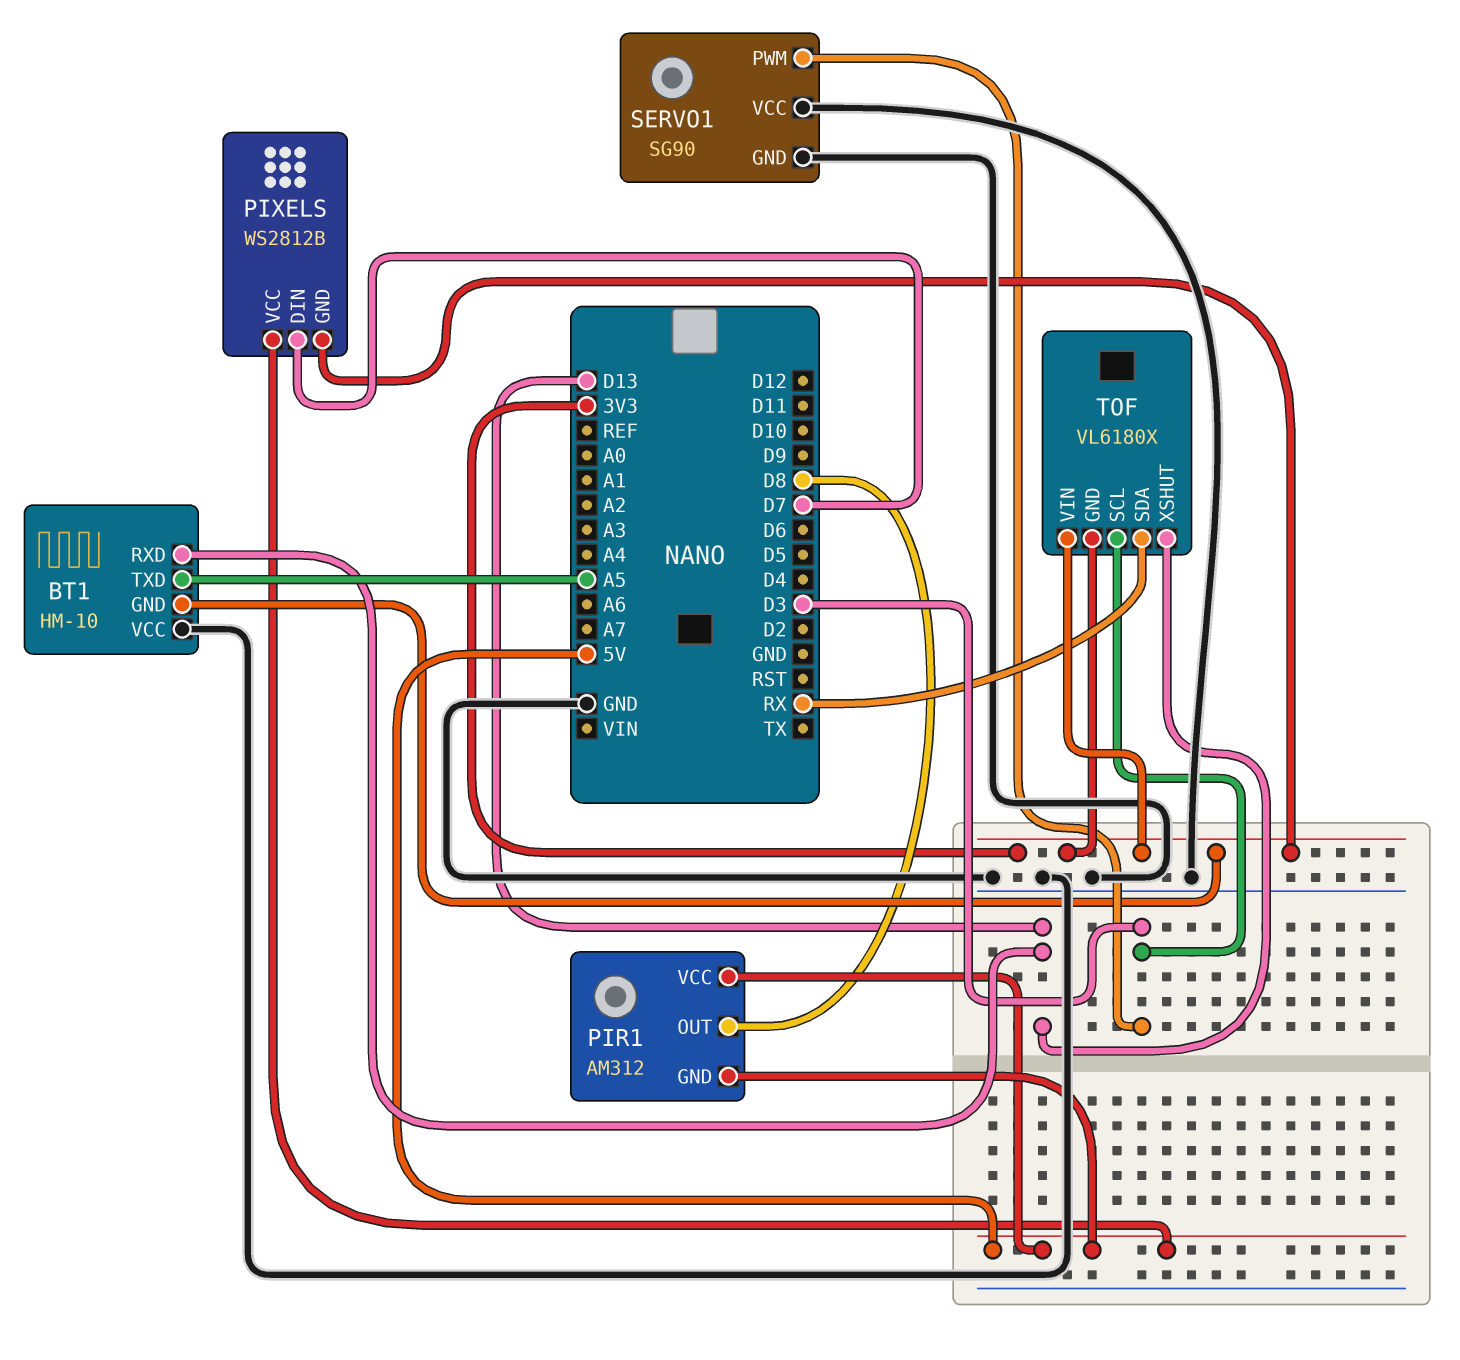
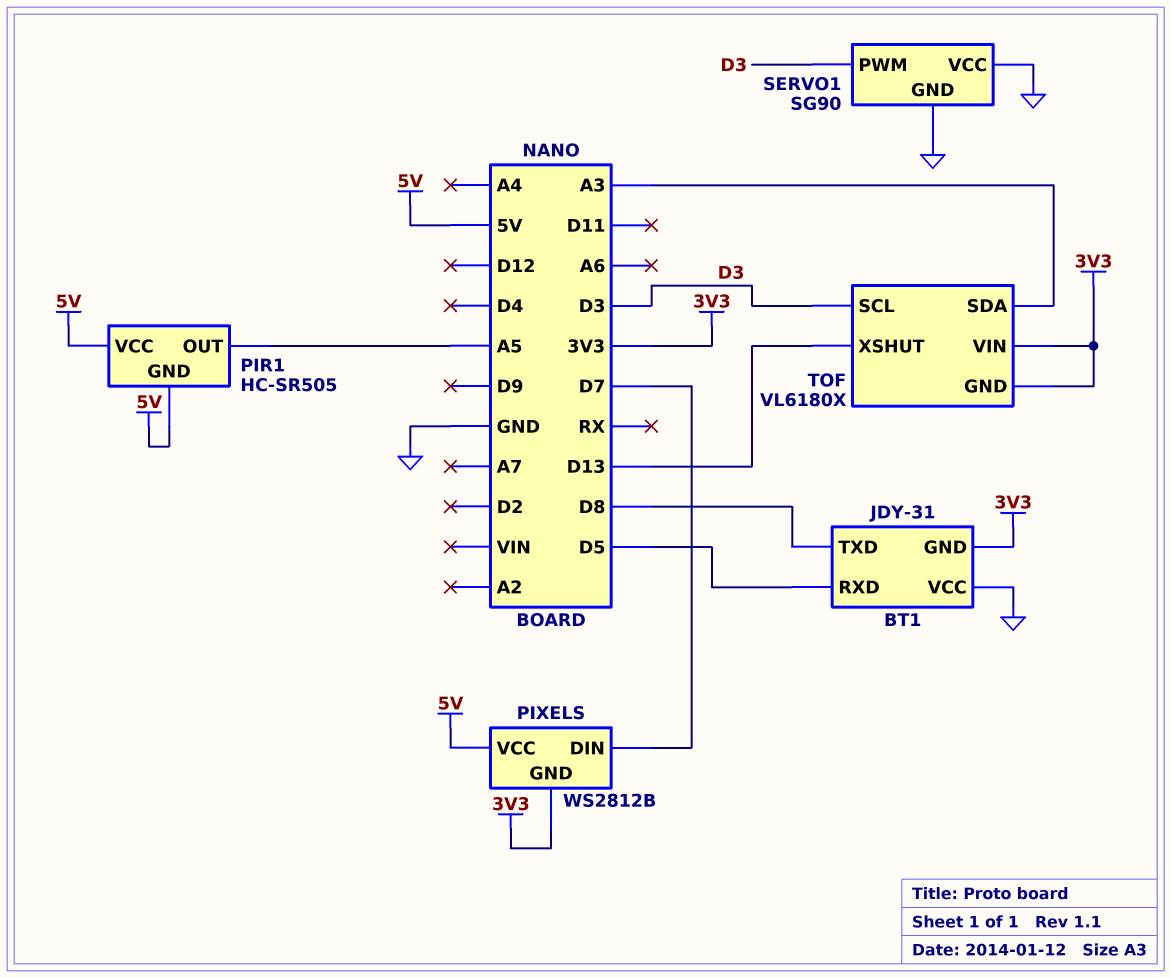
BT1: HM-10 -> JDY-31
BT1 pin RXD: D13 -> D5
BT1 pin TXD: A5 -> D8
PIR1: AM312 -> HC-SR505
PIR1 pin OUT: D8 -> A5
TOF pin SDA: RX -> A3

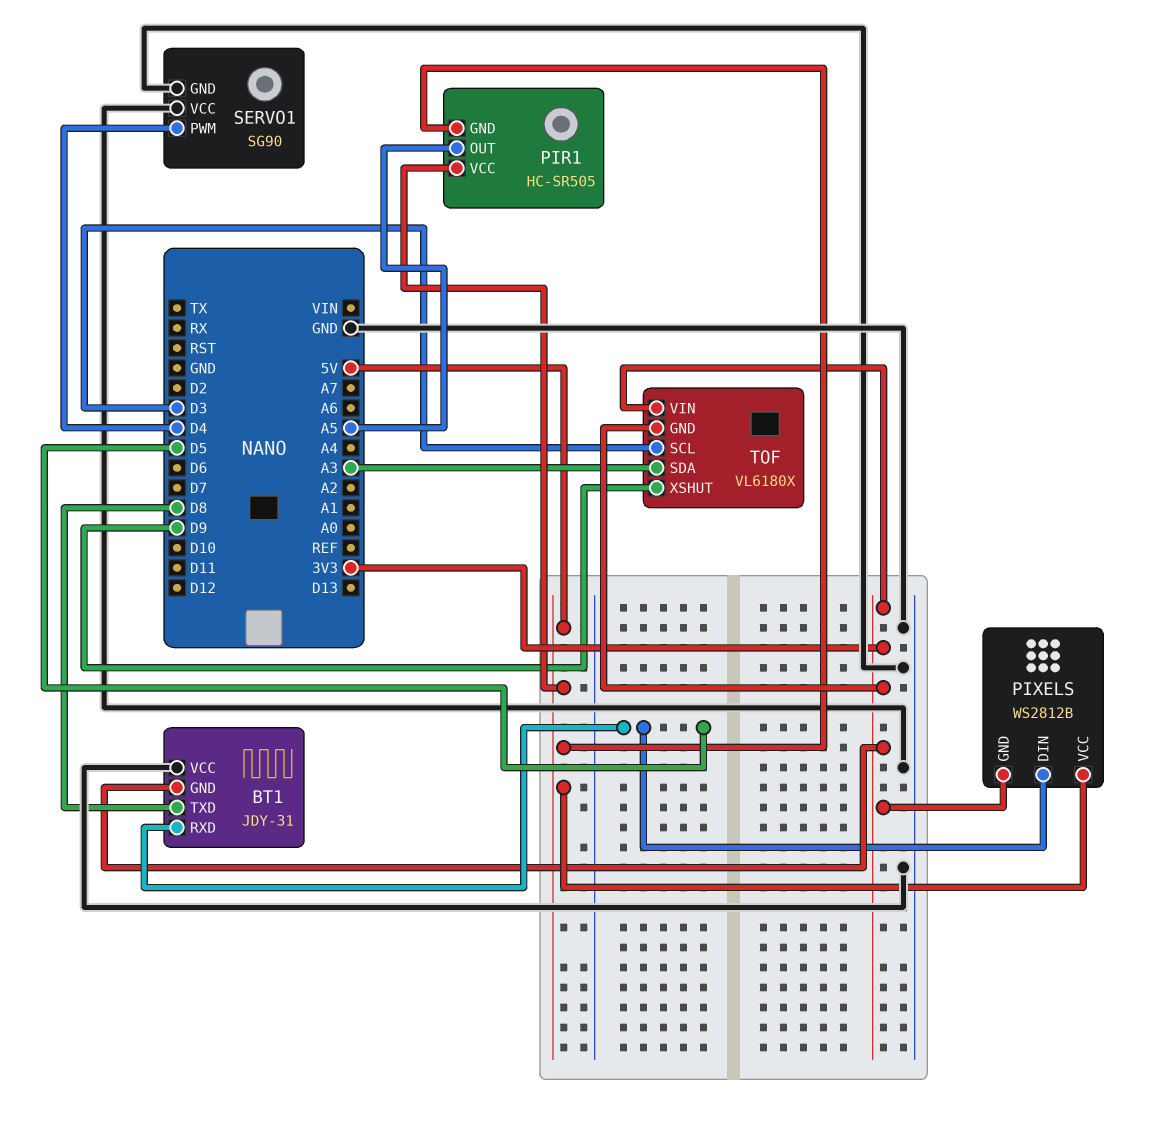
PIXELS pin DIN: D7 -> D5
SERVO1 pin PWM: D3 -> D4
TOF pin XSHUT: D13 -> D9

